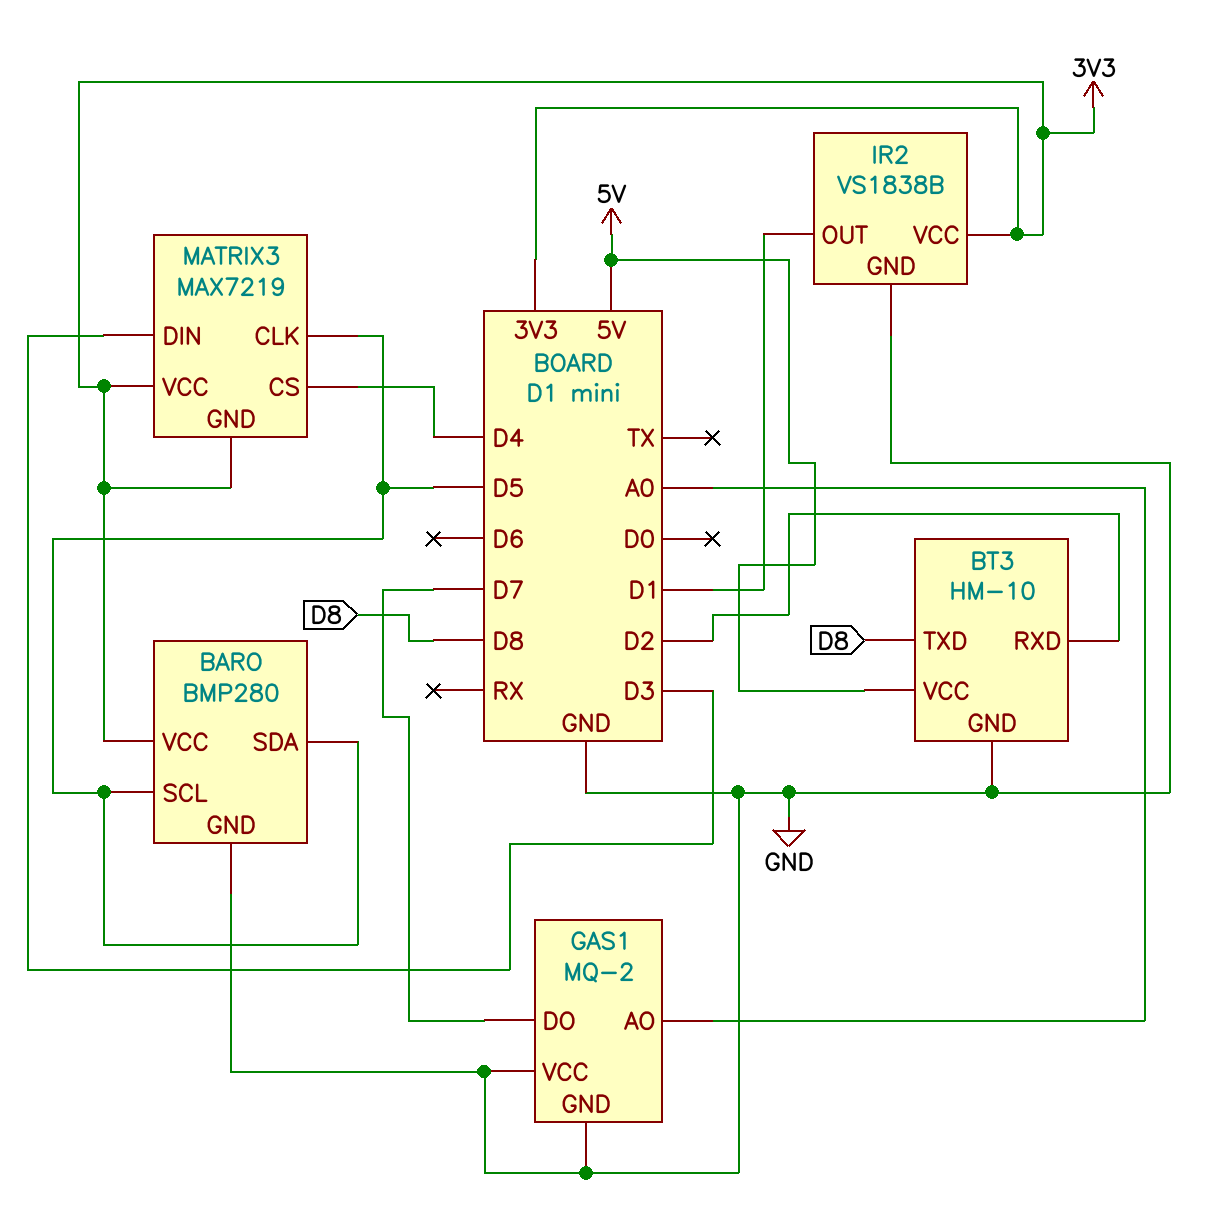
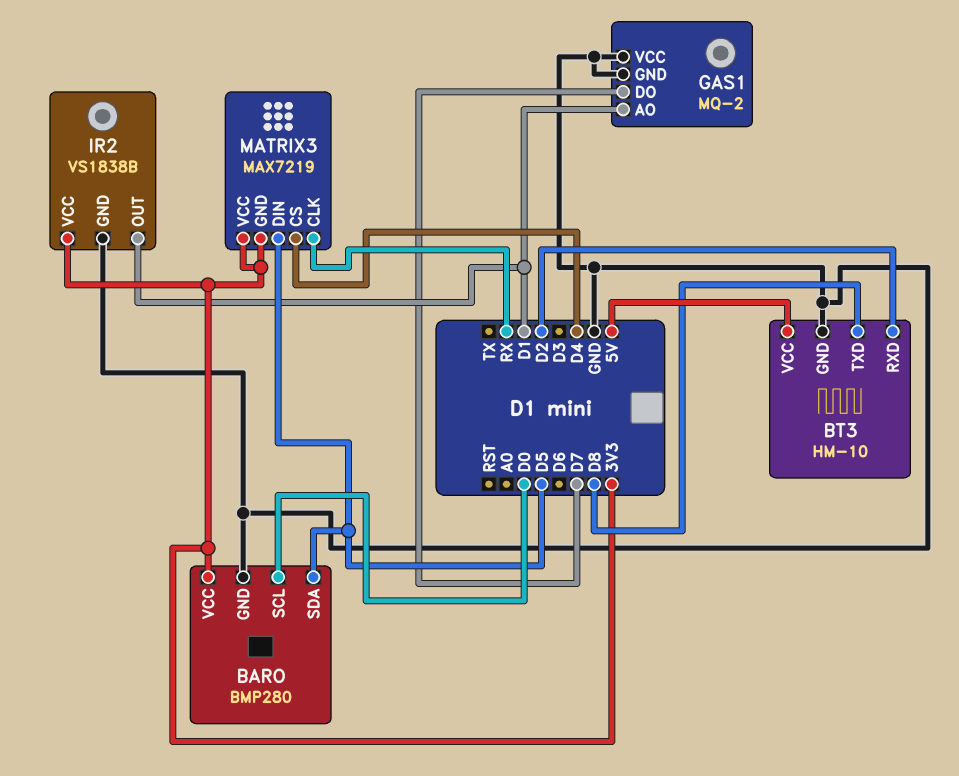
BARO pin SCL: D5 -> D0
GAS1 pin AO: A0 -> D1
MATRIX3 pin CLK: D5 -> RX
MATRIX3 pin DIN: D3 -> D5

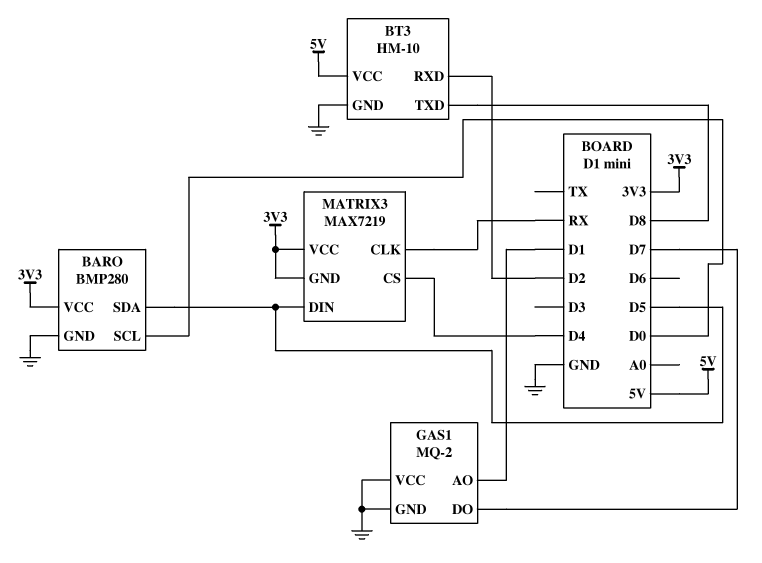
IR2: VS1838B -> none
IR2 pin GND: GND -> none
IR2 pin OUT: D1 -> none
IR2 pin VCC: 3V3 -> none

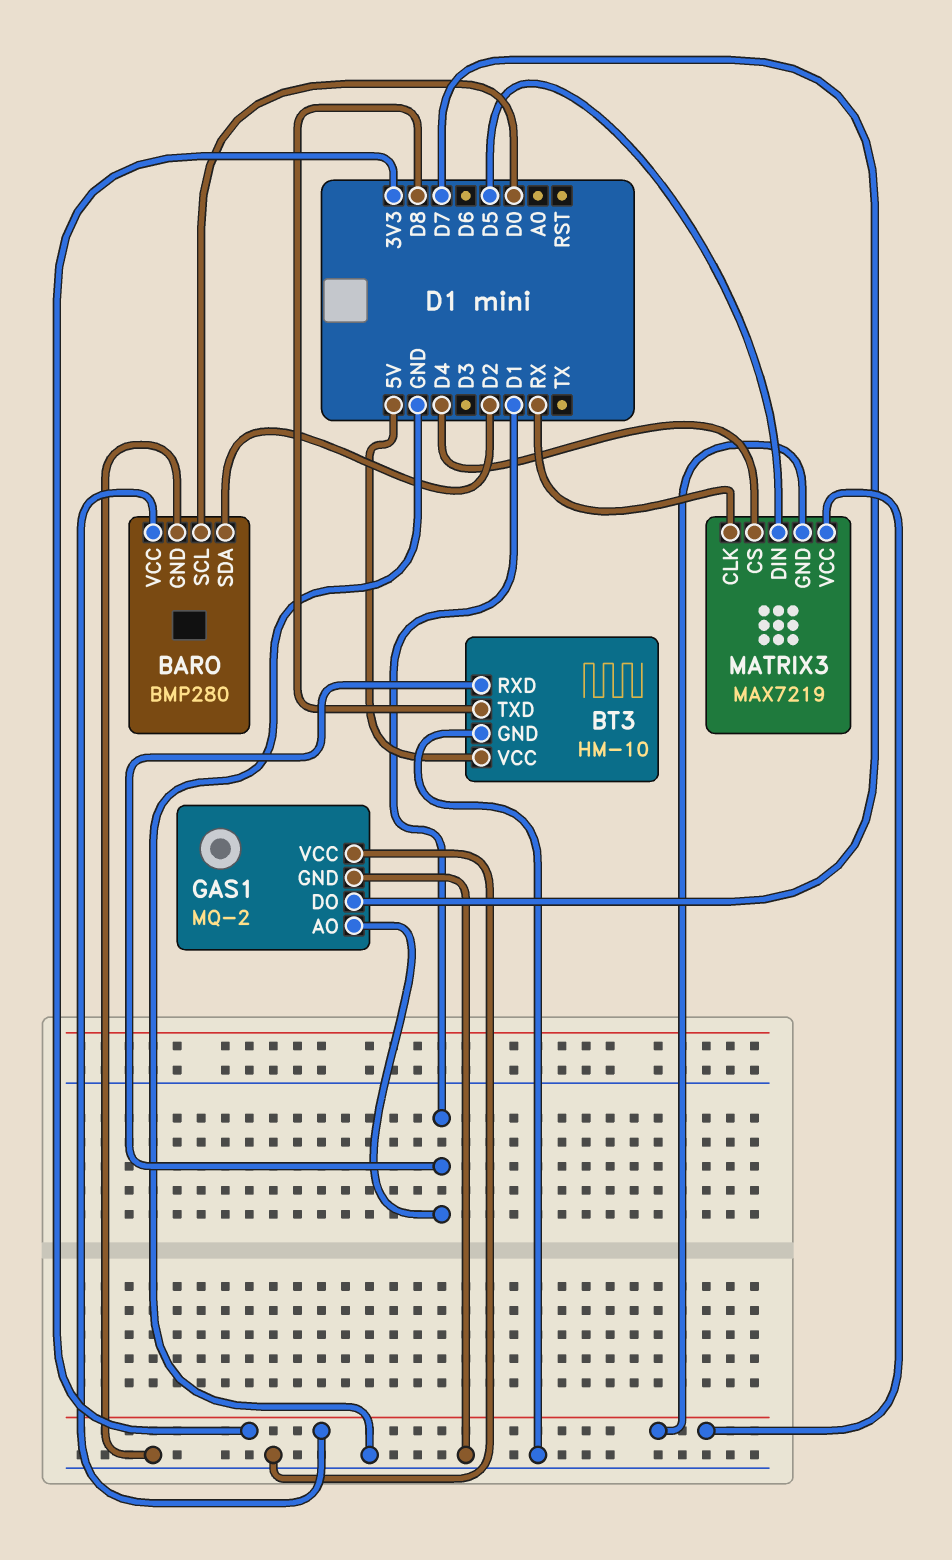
BARO pin SDA: D5 -> D2
BT3 pin RXD: D2 -> D1

